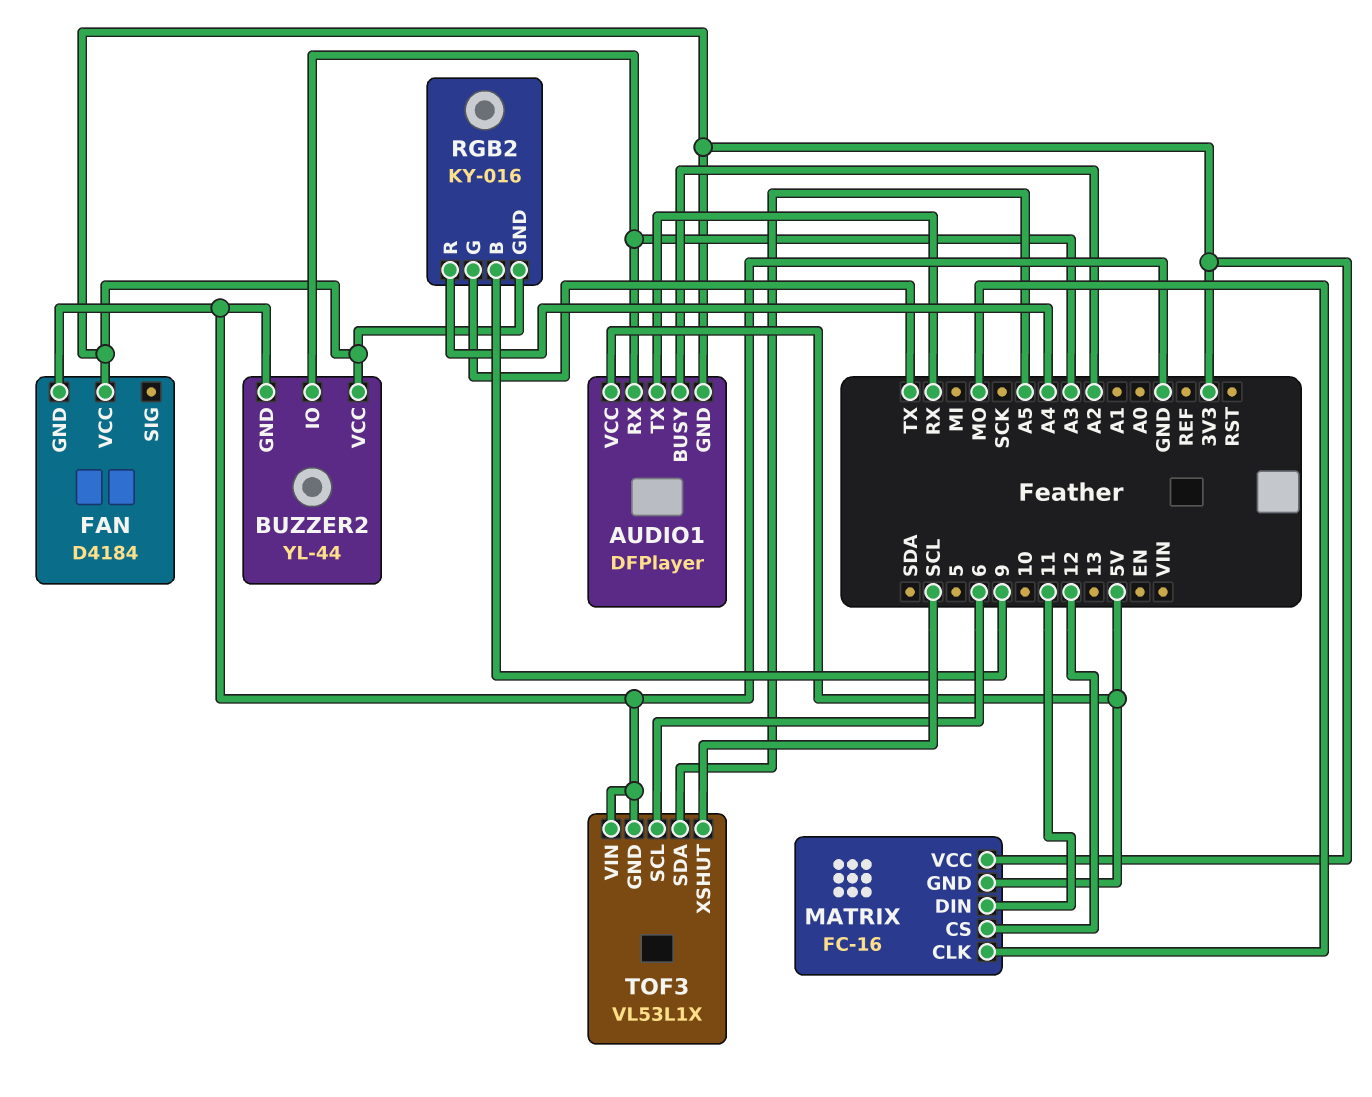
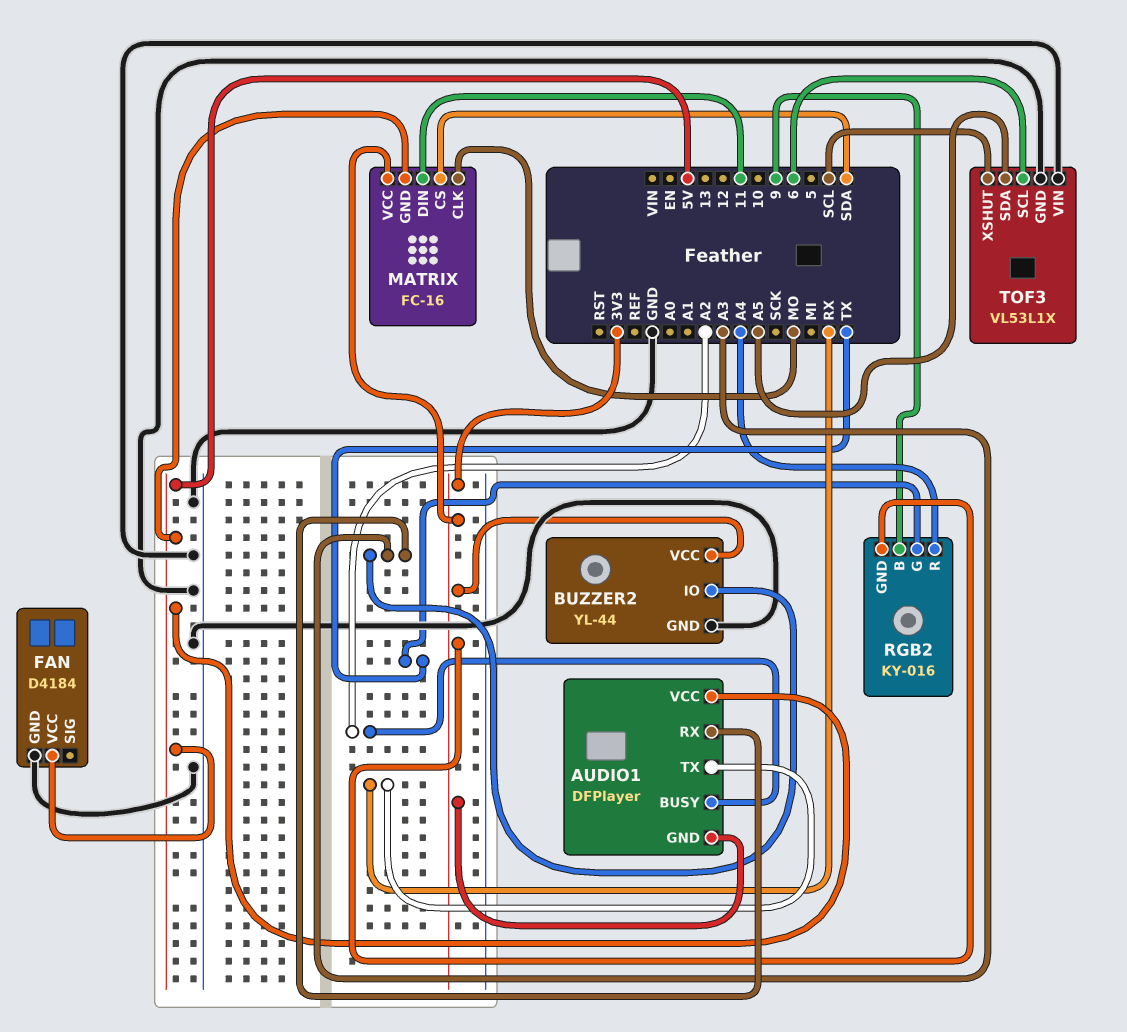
FAN pin VCC: 3V3 -> 5V
MATRIX pin CS: 12 -> SDA

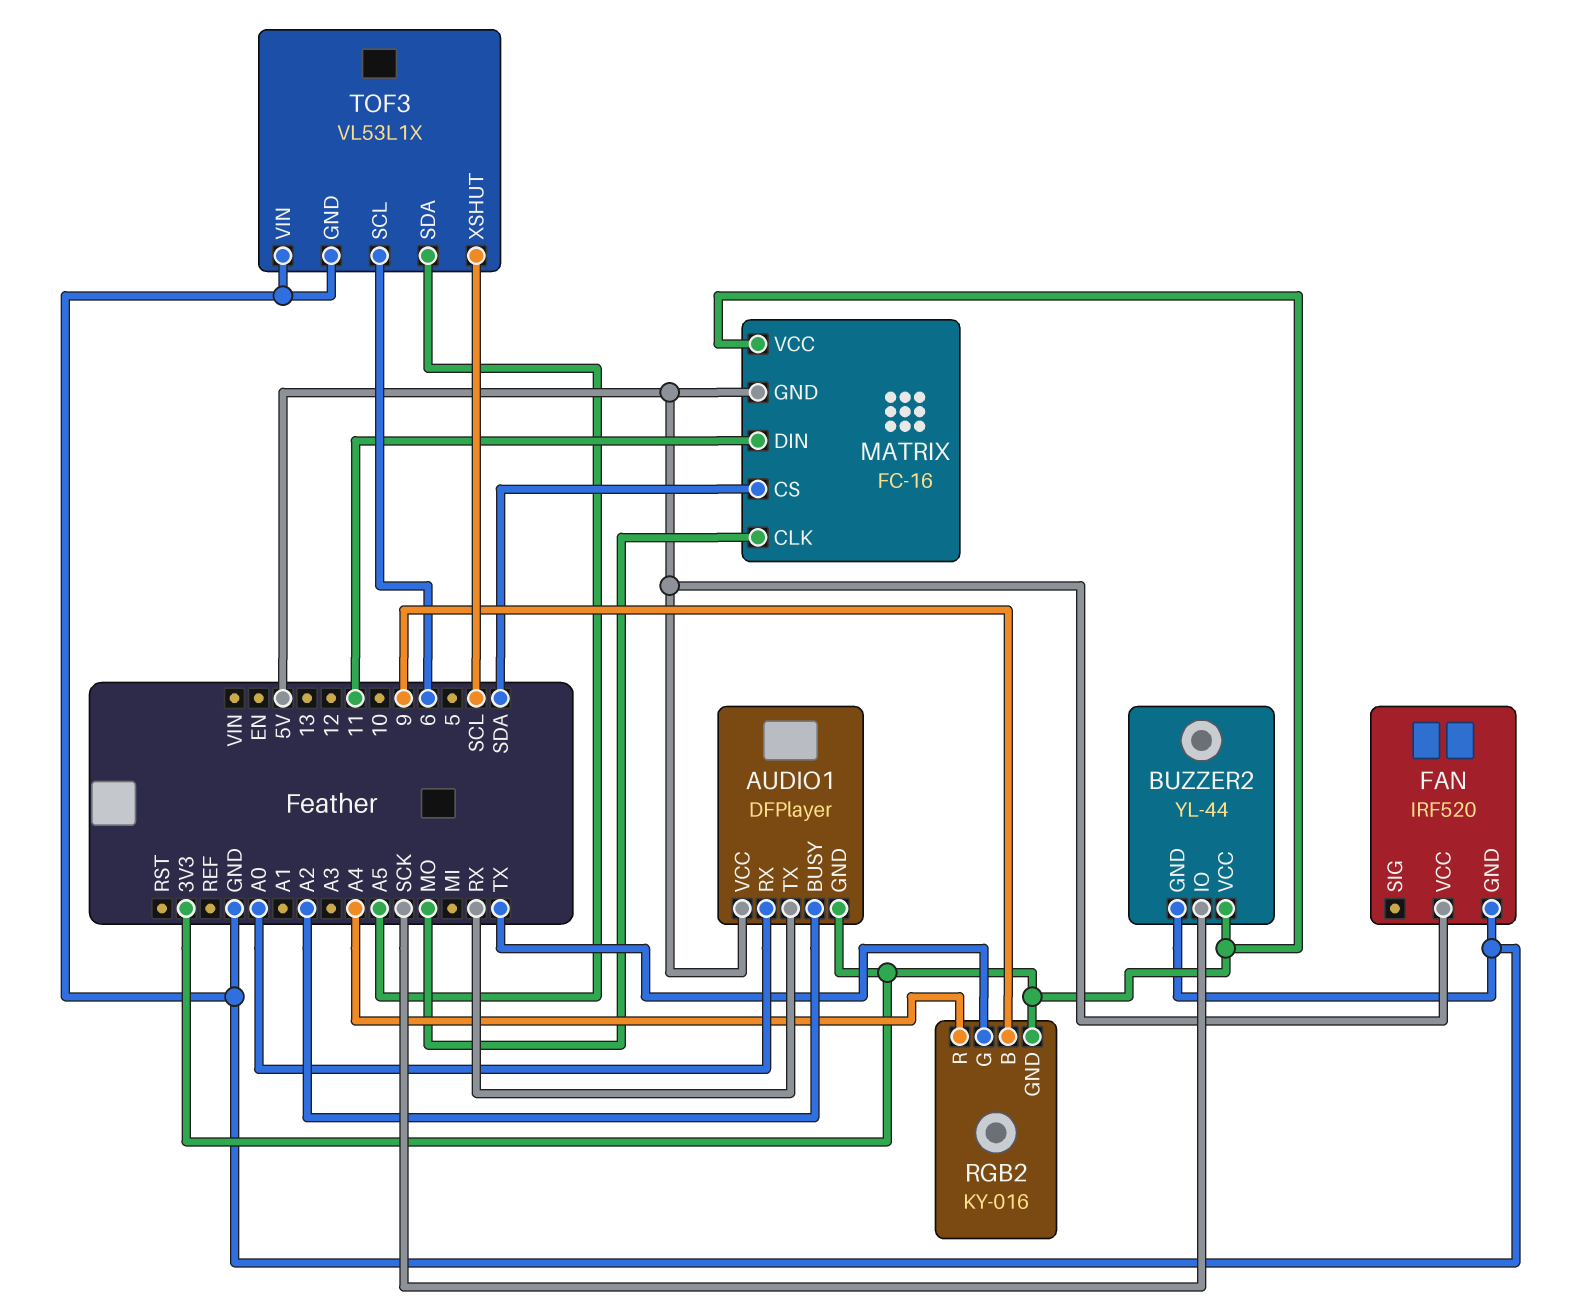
AUDIO1 pin RX: A3 -> A0
BUZZER2 pin IO: A3 -> SCK
FAN: D4184 -> IRF520

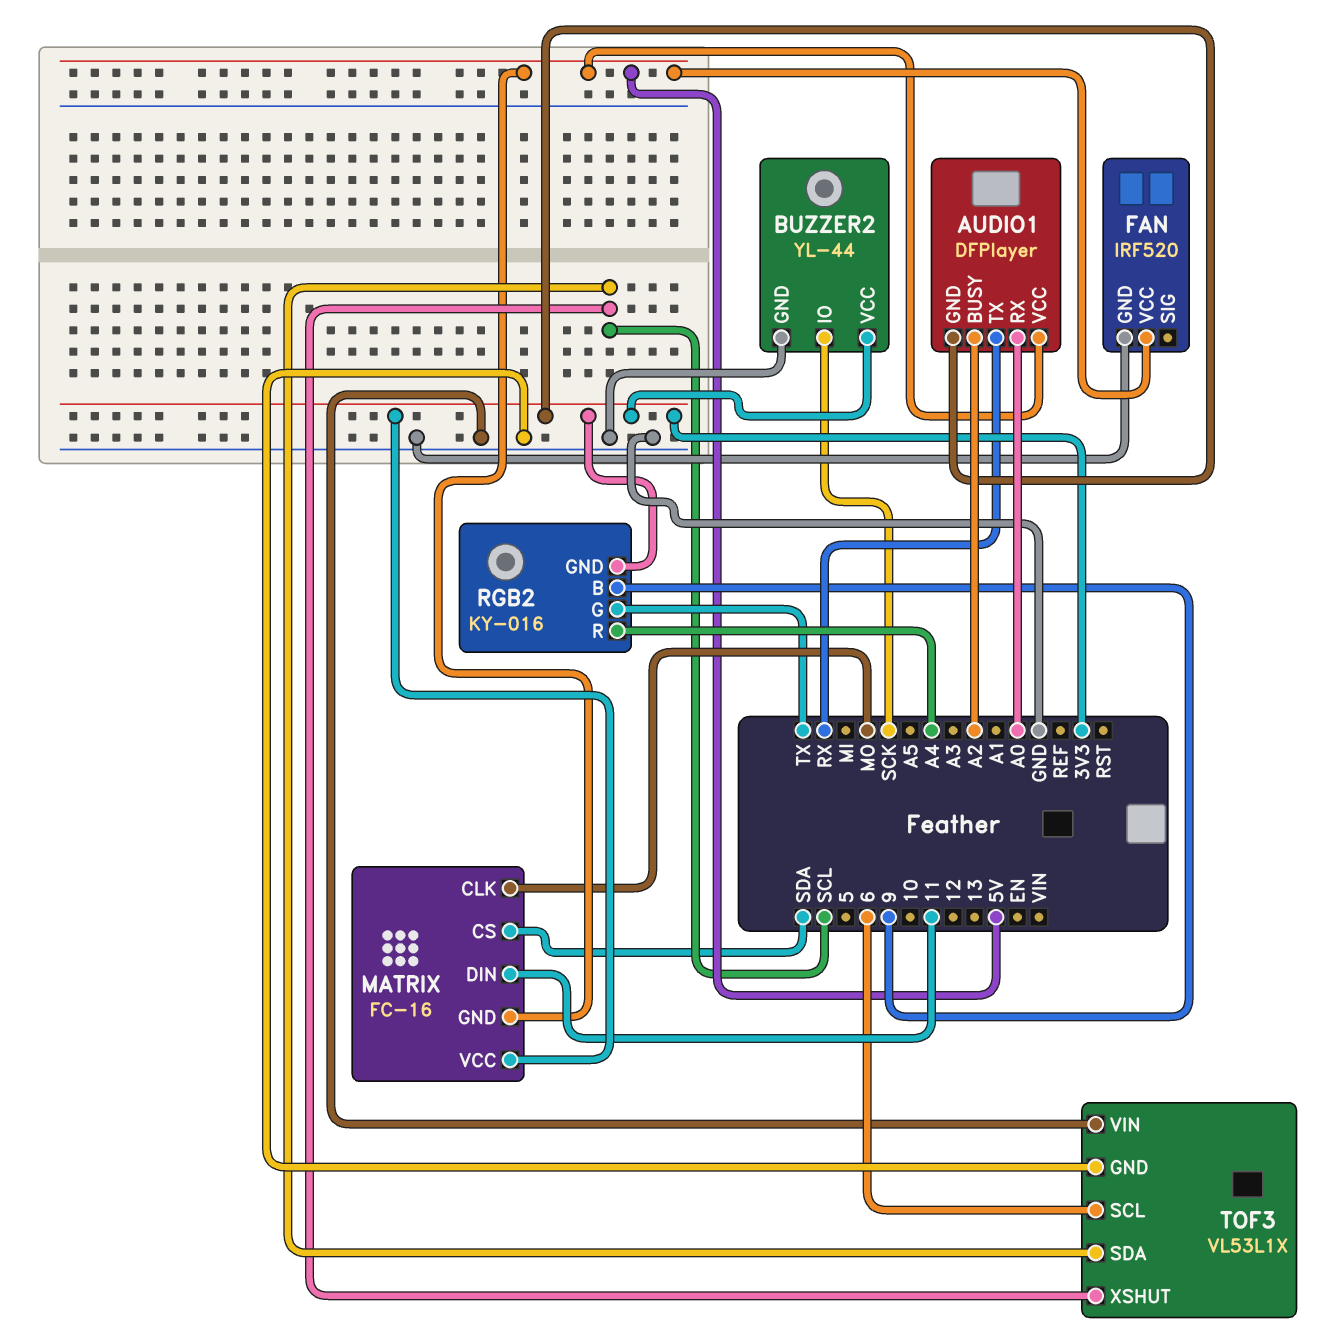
TOF3 pin SDA: A5 -> SCL

